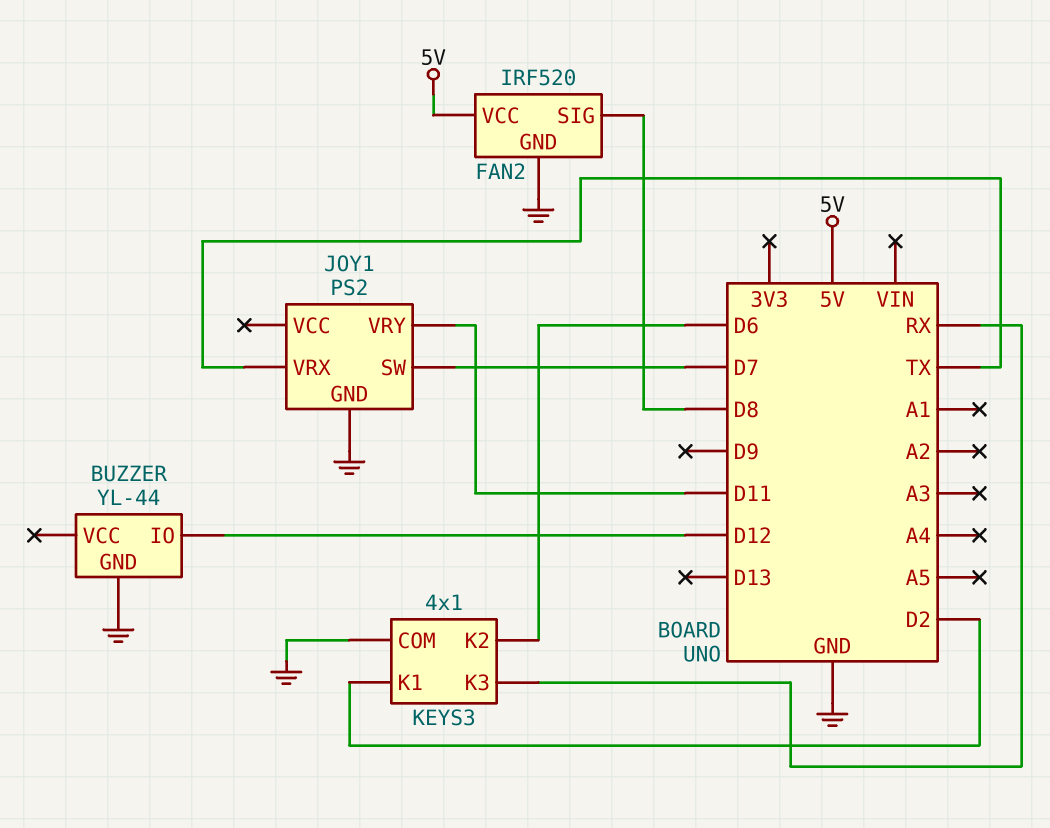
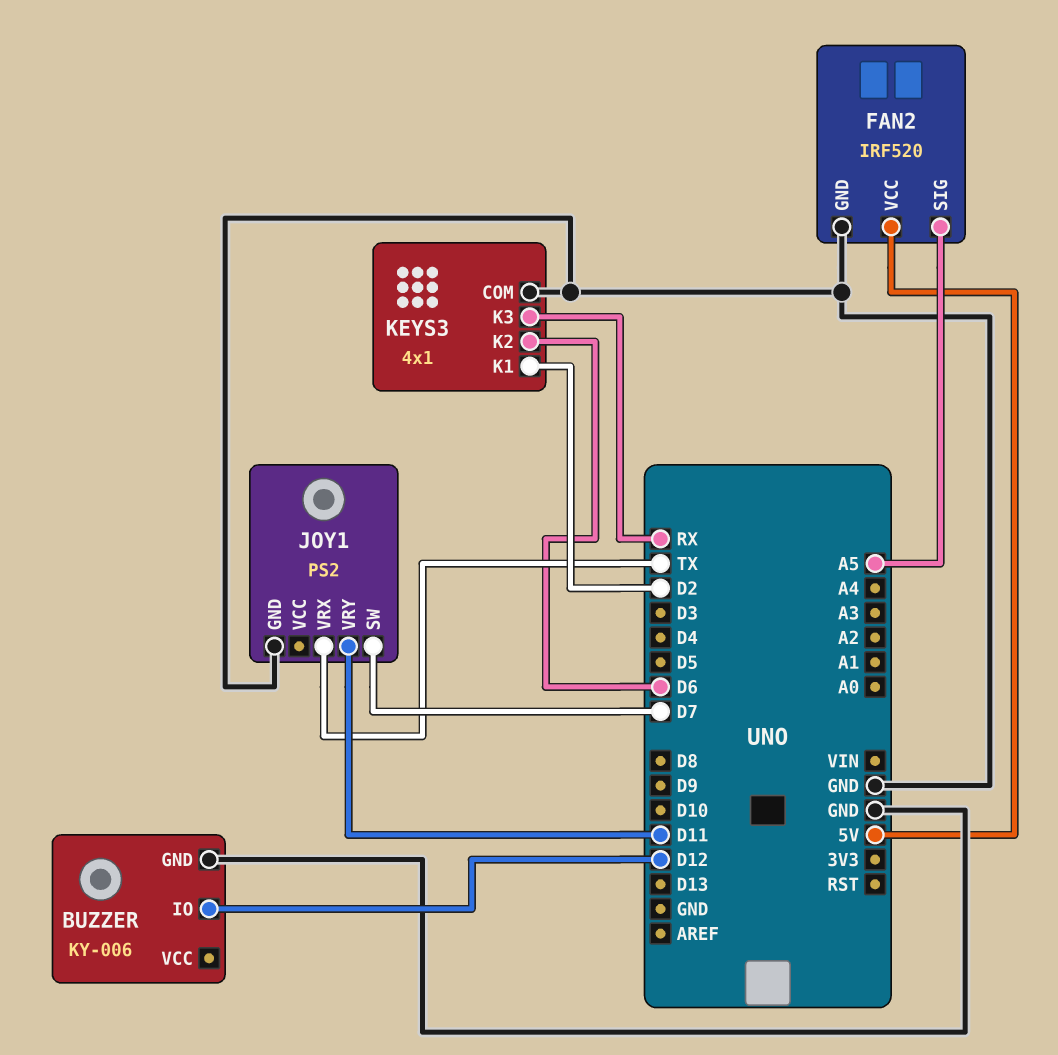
BUZZER: YL-44 -> KY-006
FAN2 pin SIG: D8 -> A5

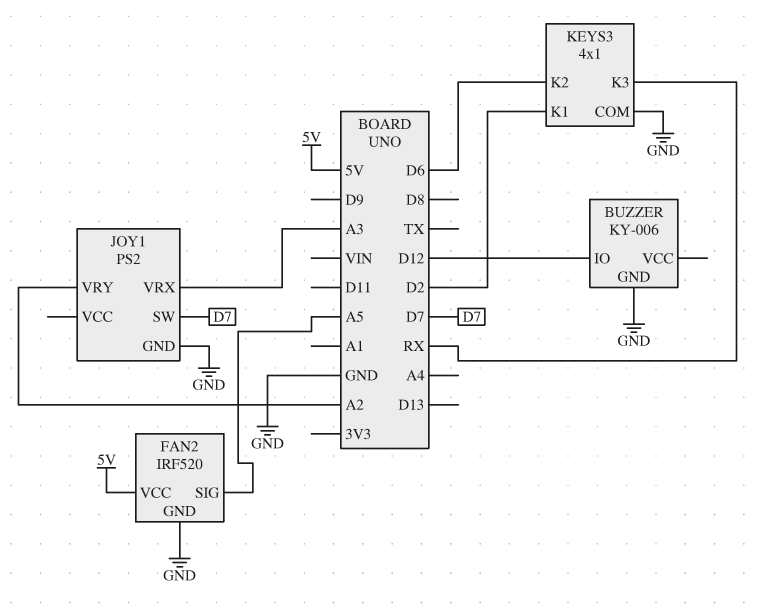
JOY1 pin VRX: TX -> A3
JOY1 pin VRY: D11 -> A2

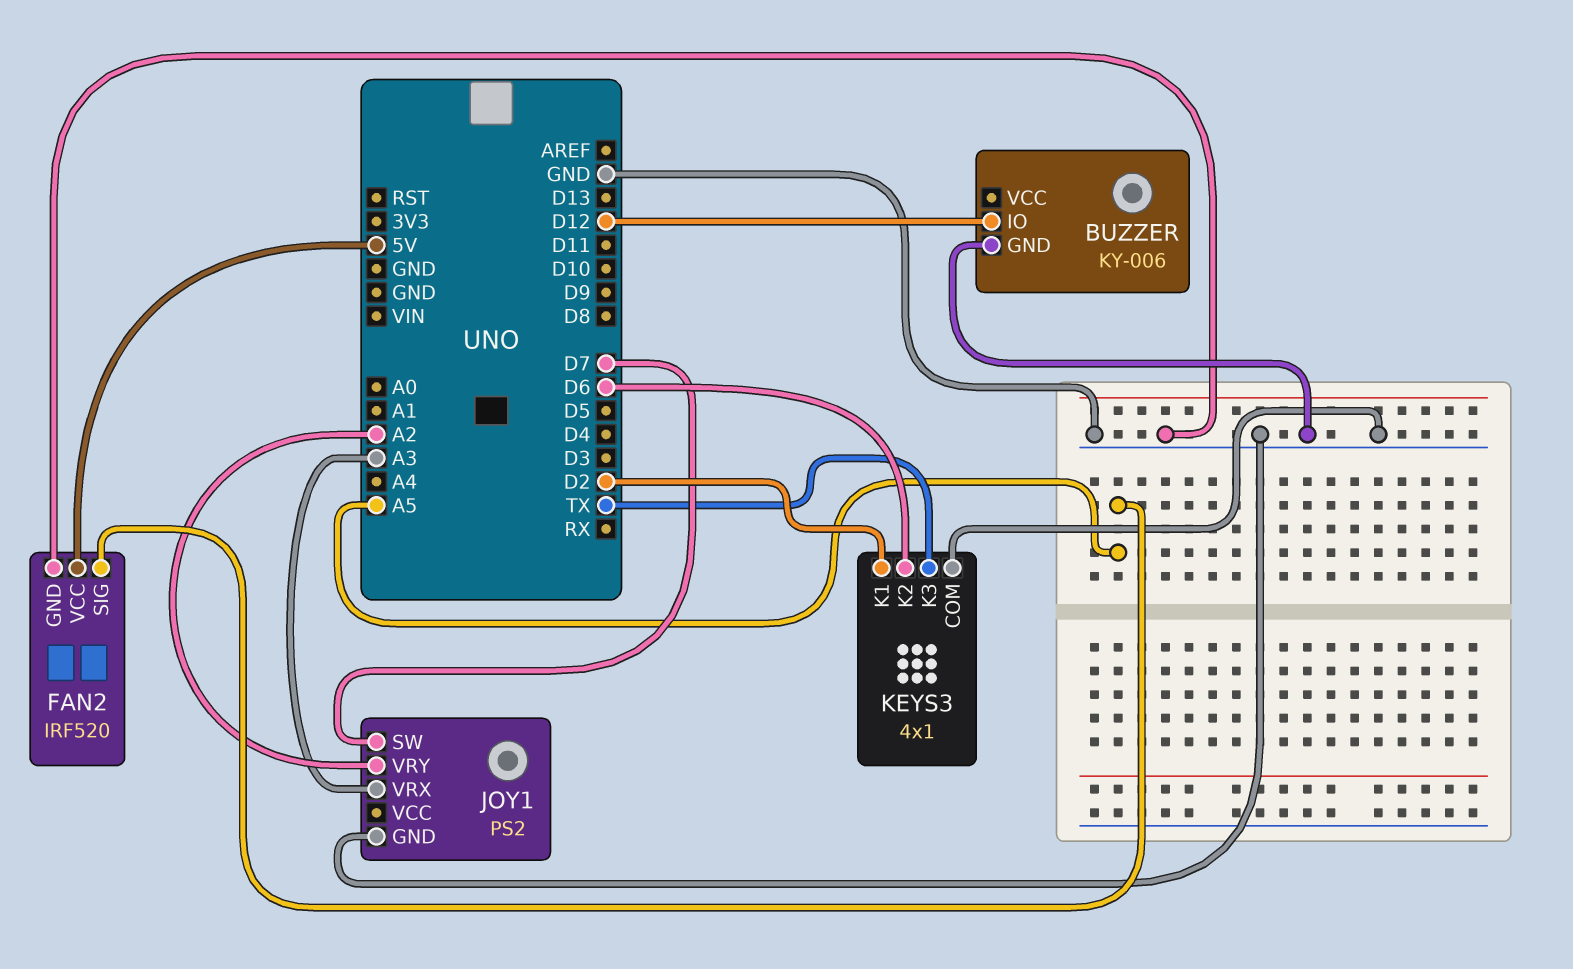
KEYS3 pin K3: RX -> TX

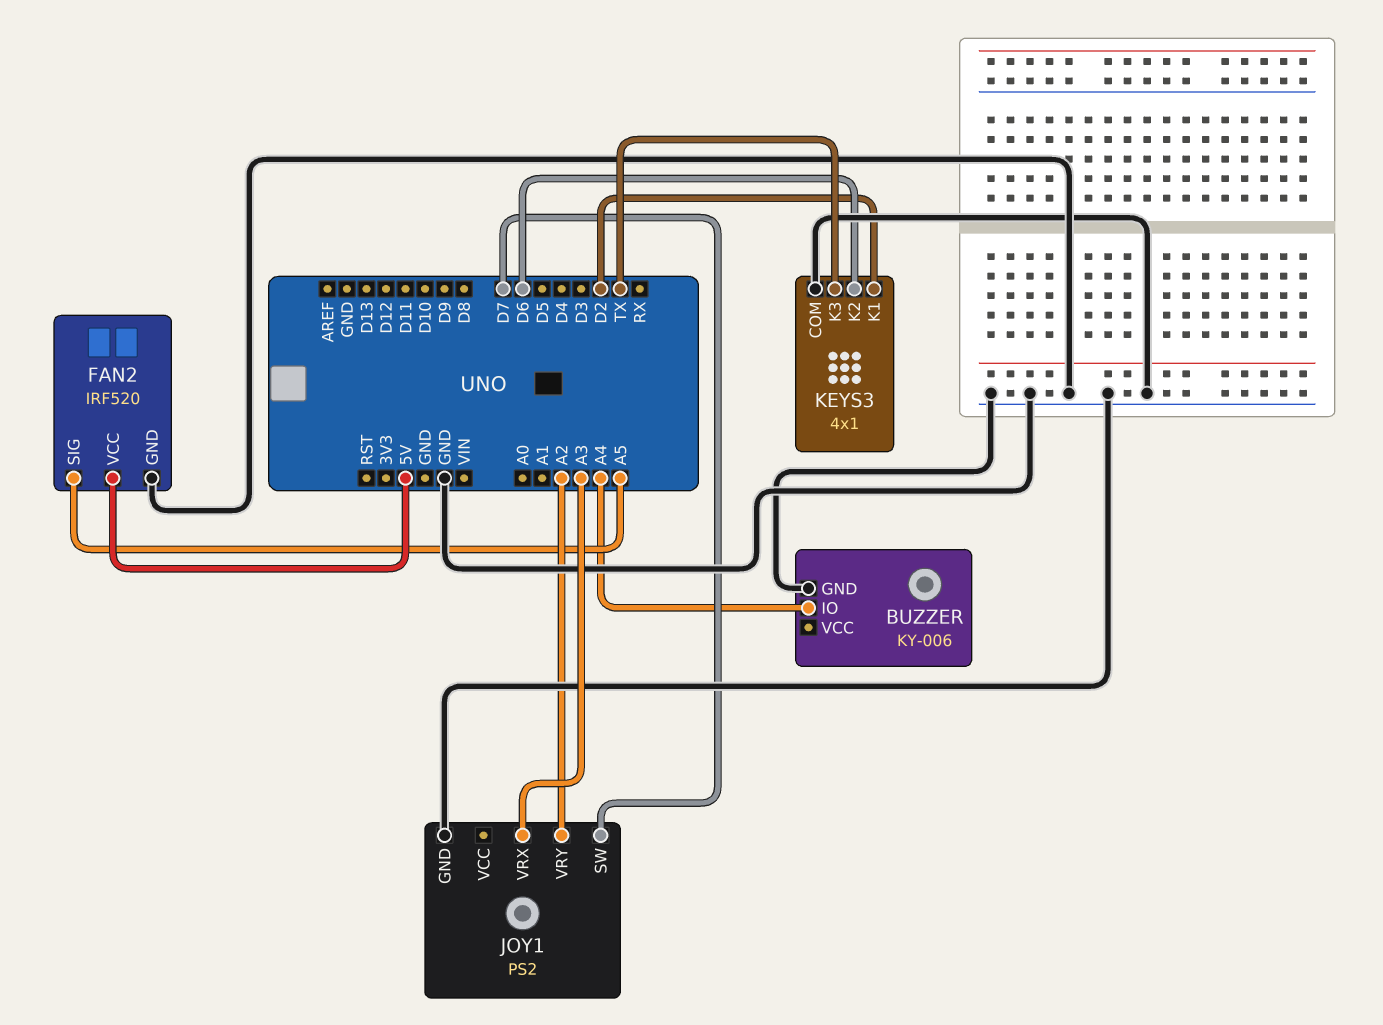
BUZZER pin IO: D12 -> A4

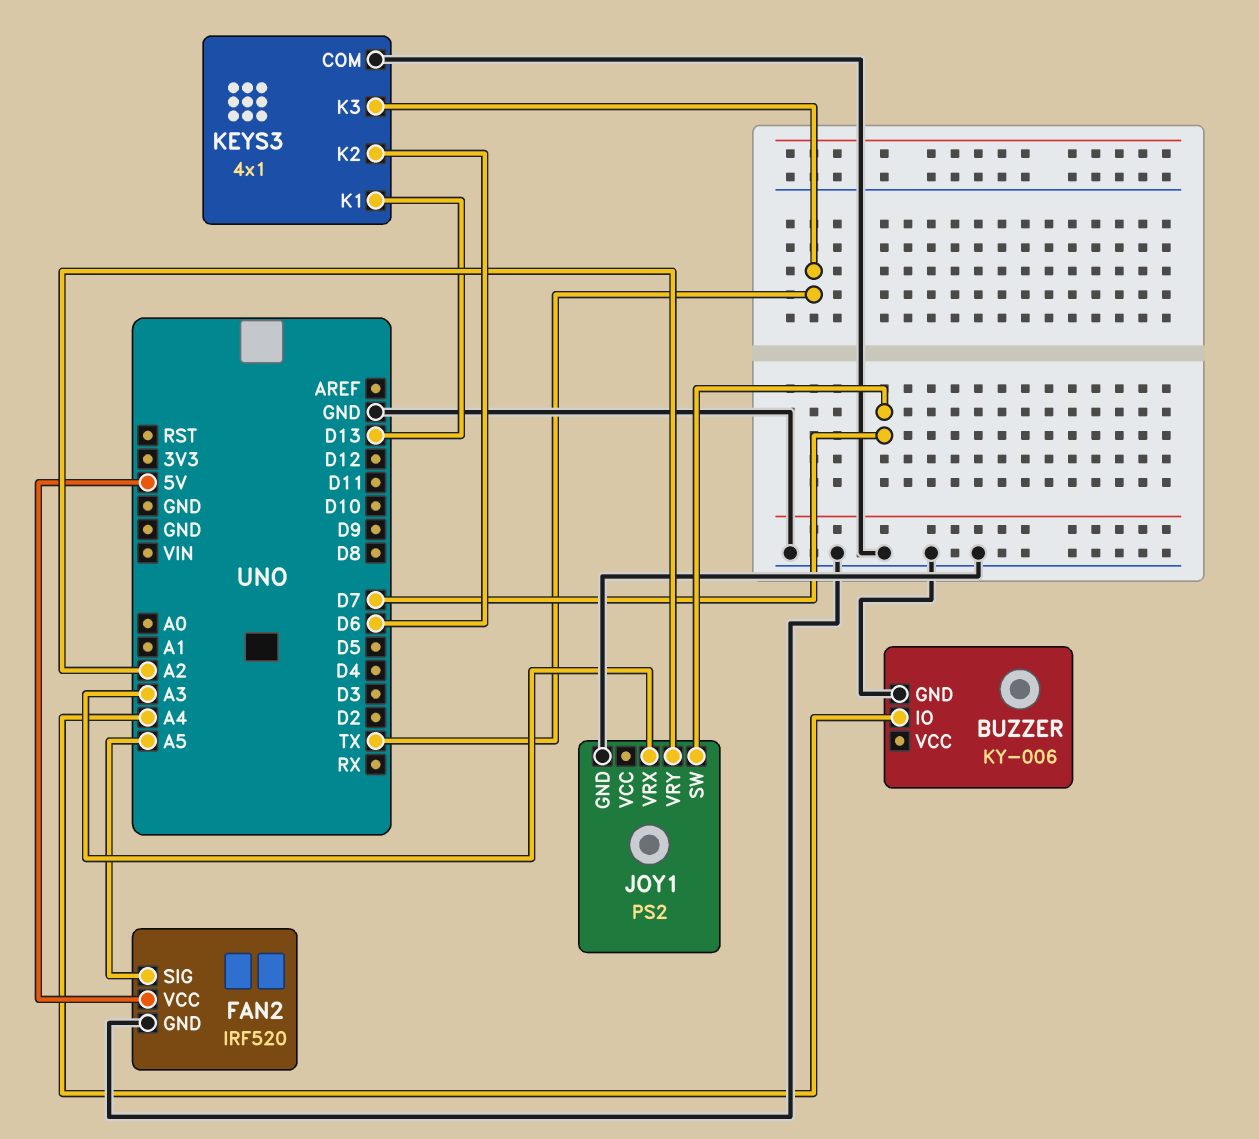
KEYS3 pin K1: D2 -> D13

